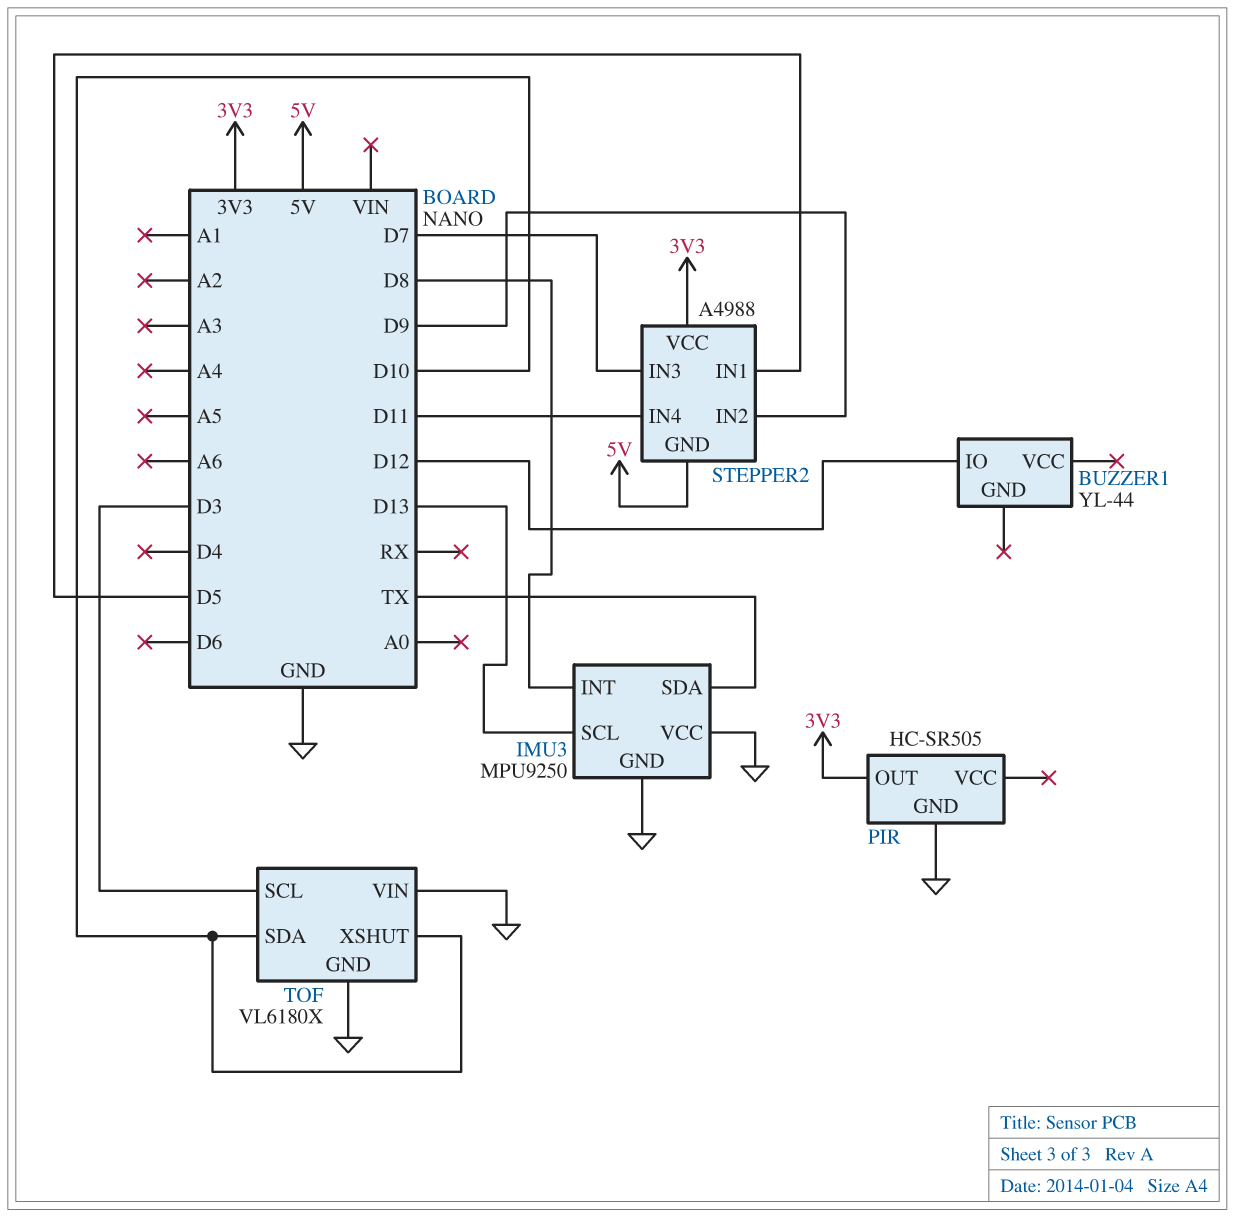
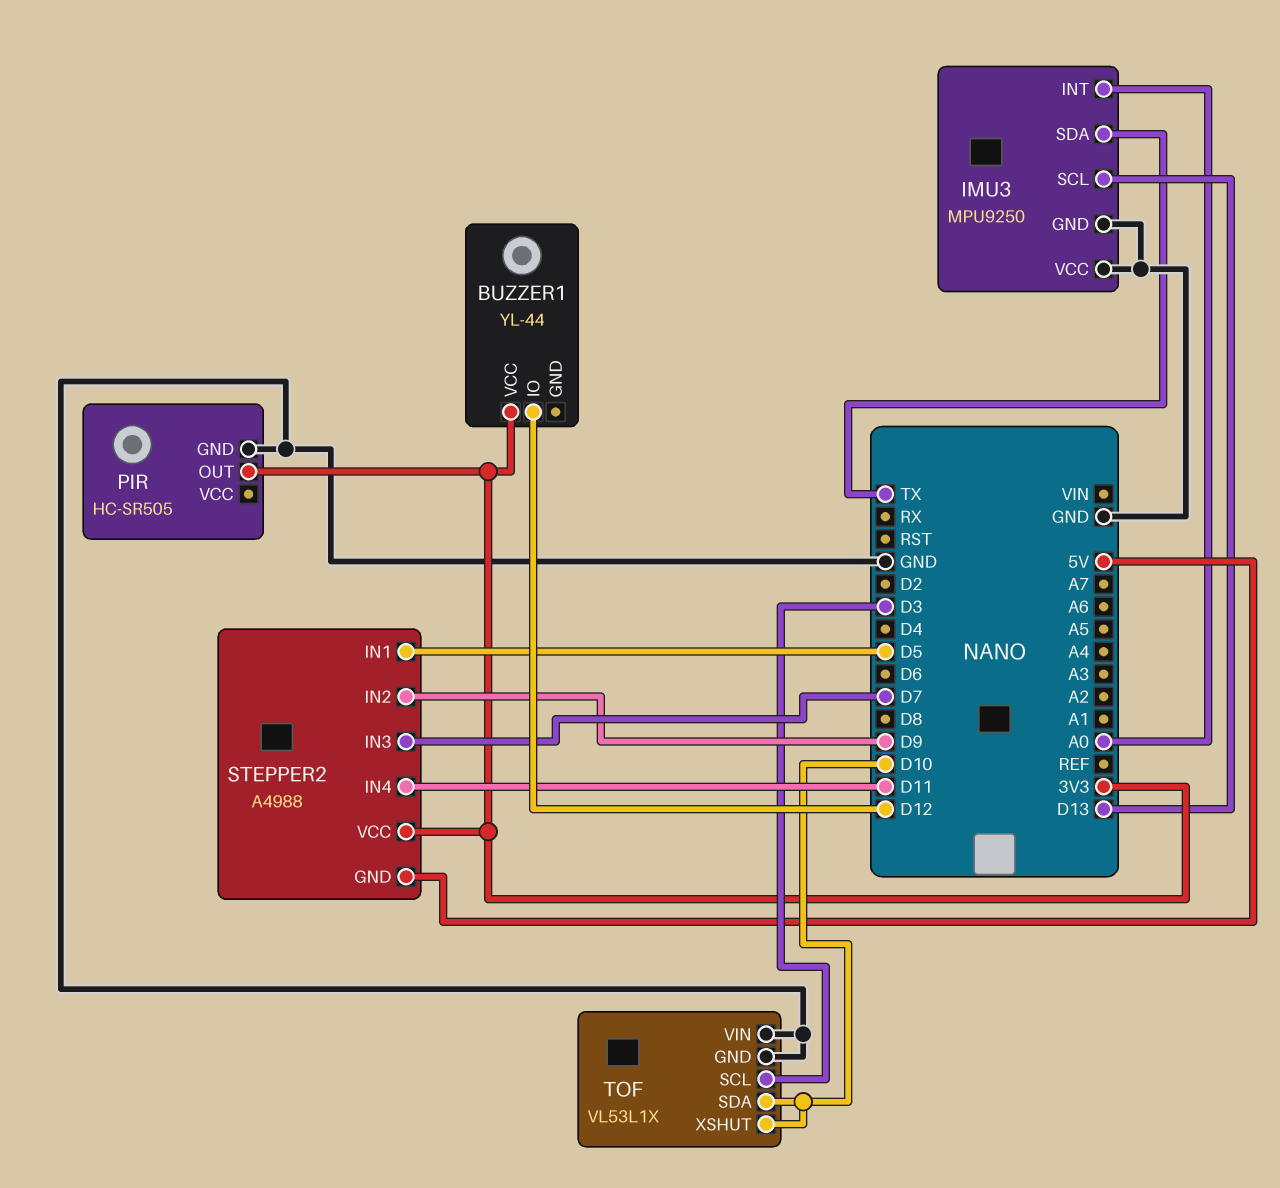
BUZZER1 pin VCC: none -> 3V3
IMU3 pin INT: D8 -> A0
TOF: VL6180X -> VL53L1X

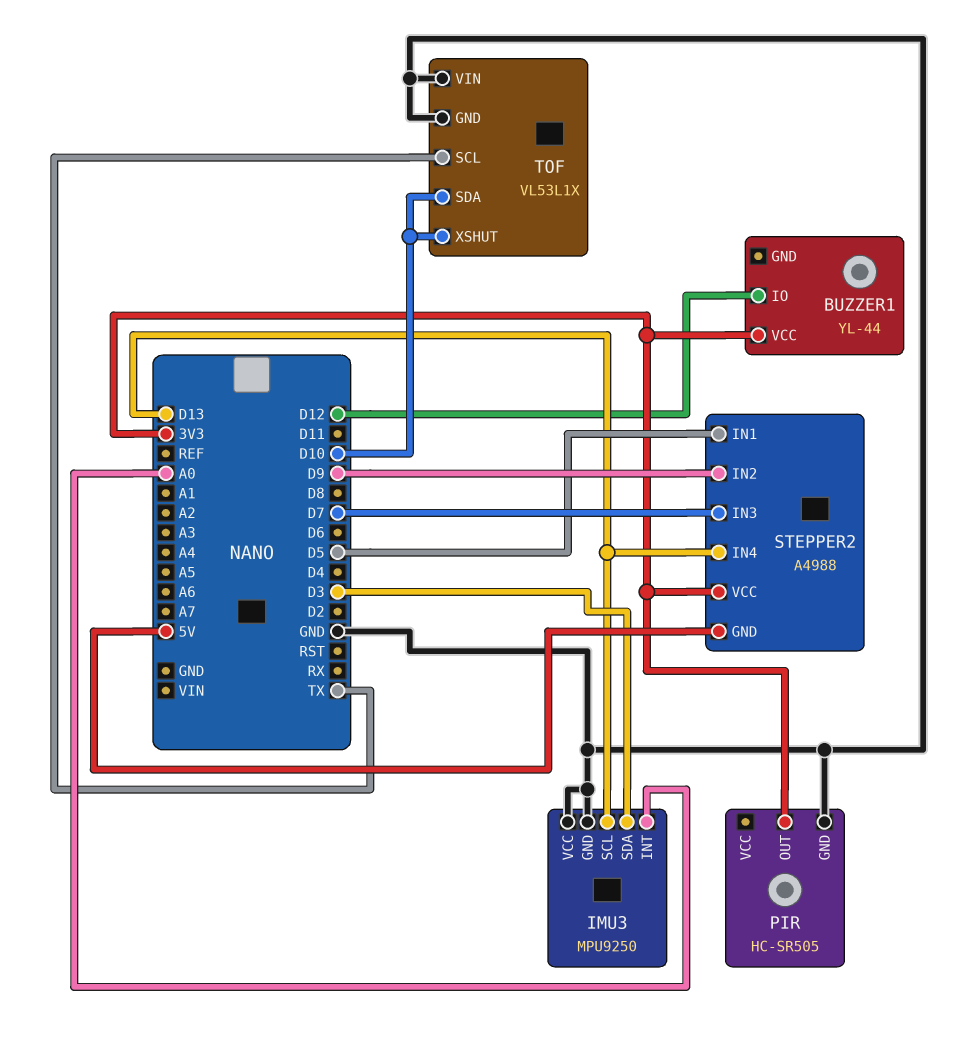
IMU3 pin SDA: TX -> D3
STEPPER2 pin IN4: D11 -> D13
TOF pin SCL: D3 -> TX

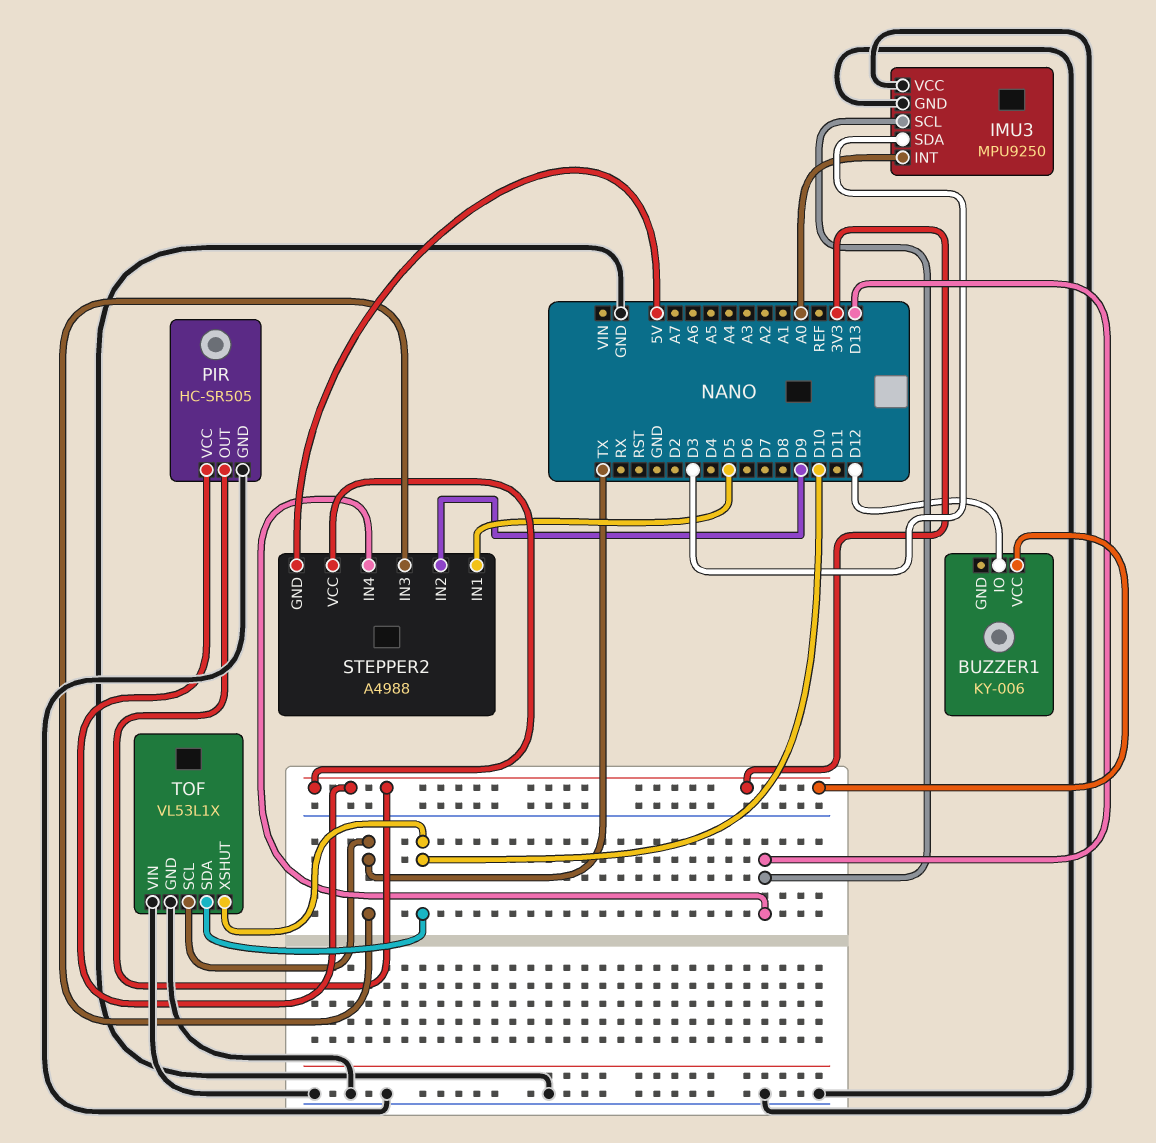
BUZZER1: YL-44 -> KY-006
PIR pin VCC: none -> 3V3
STEPPER2 pin IN3: D7 -> TX

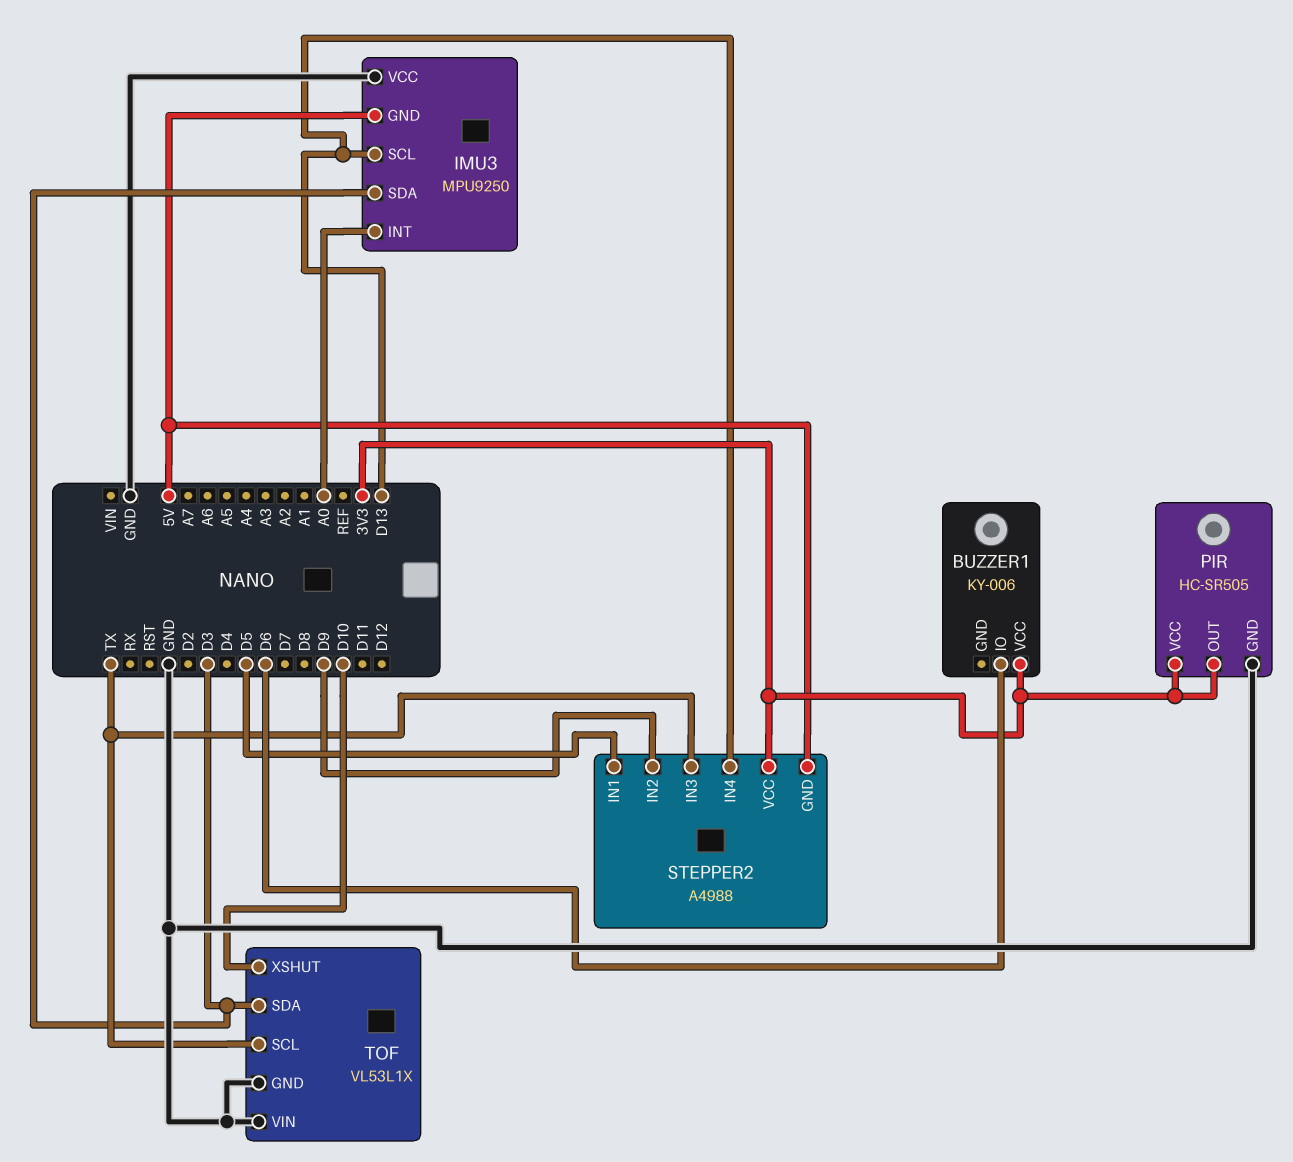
BUZZER1 pin IO: D12 -> D6
IMU3 pin GND: GND -> 5V
TOF pin SDA: D10 -> D3

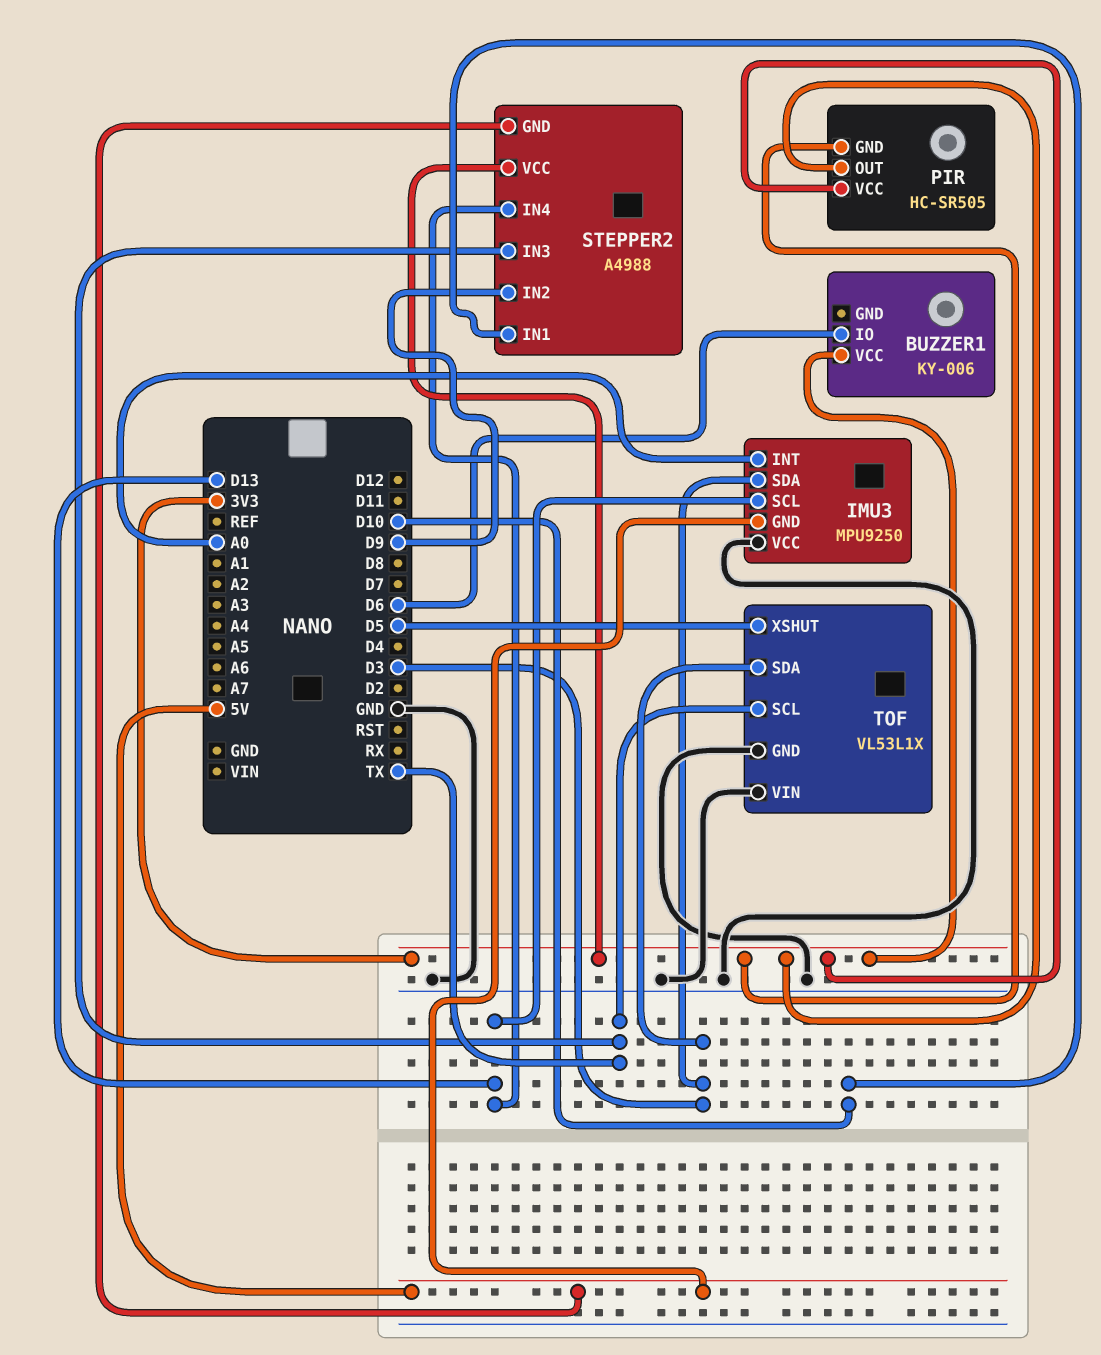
PIR pin GND: GND -> 3V3
STEPPER2 pin IN1: D5 -> D10
TOF pin XSHUT: D10 -> D5

